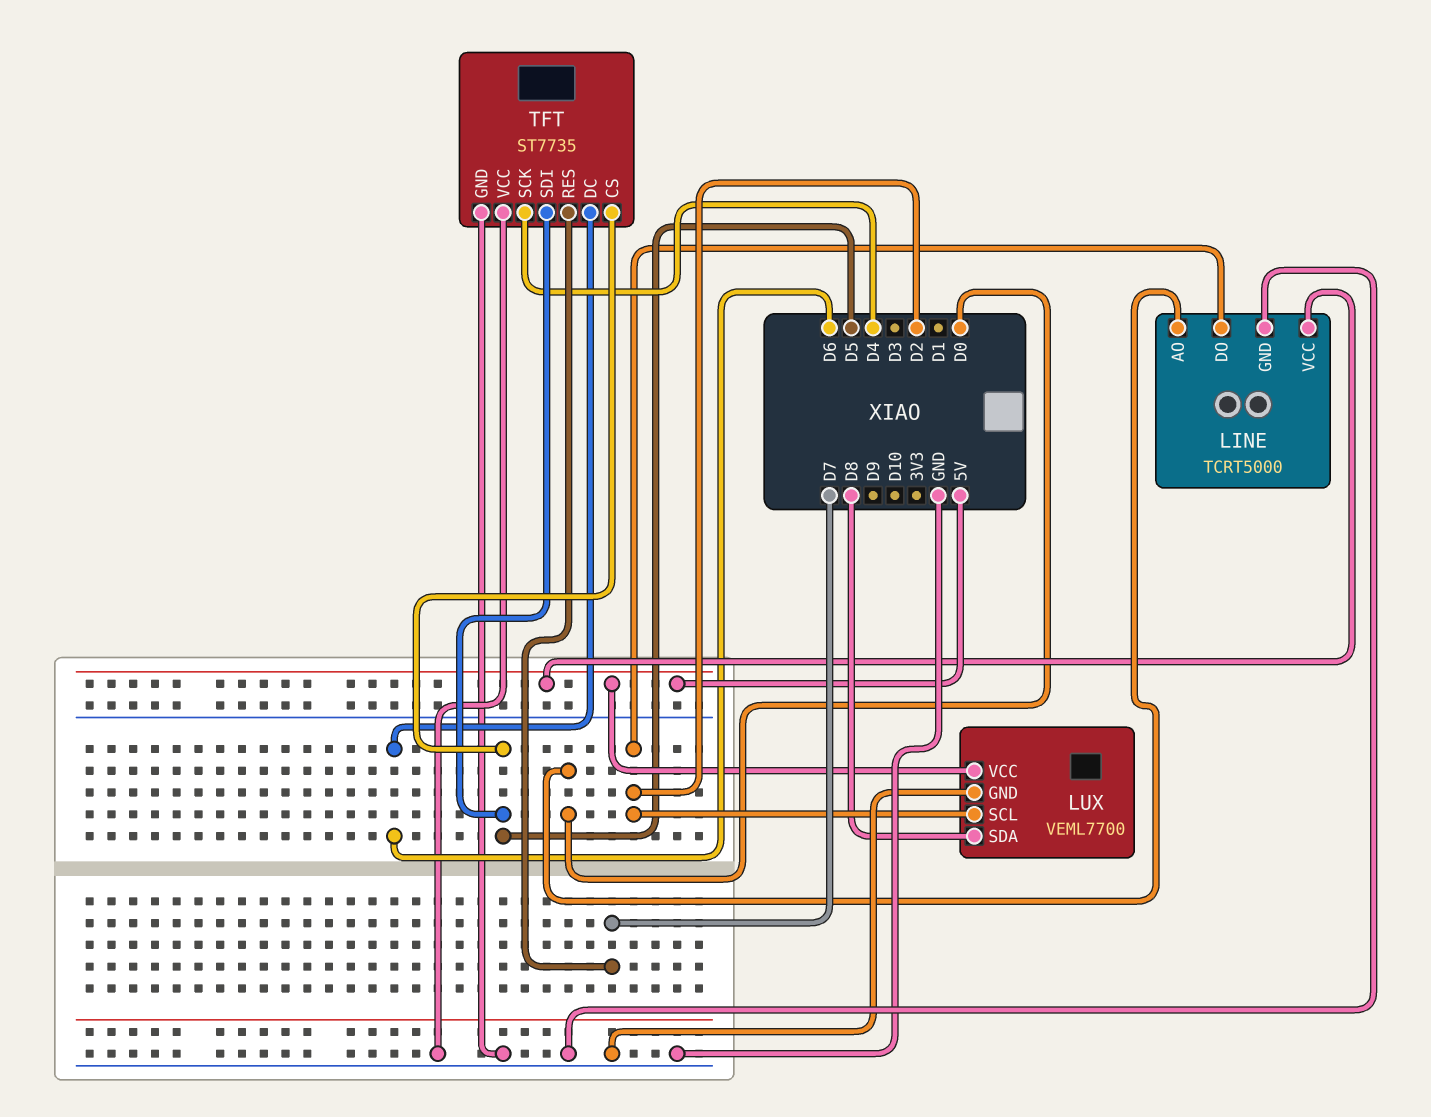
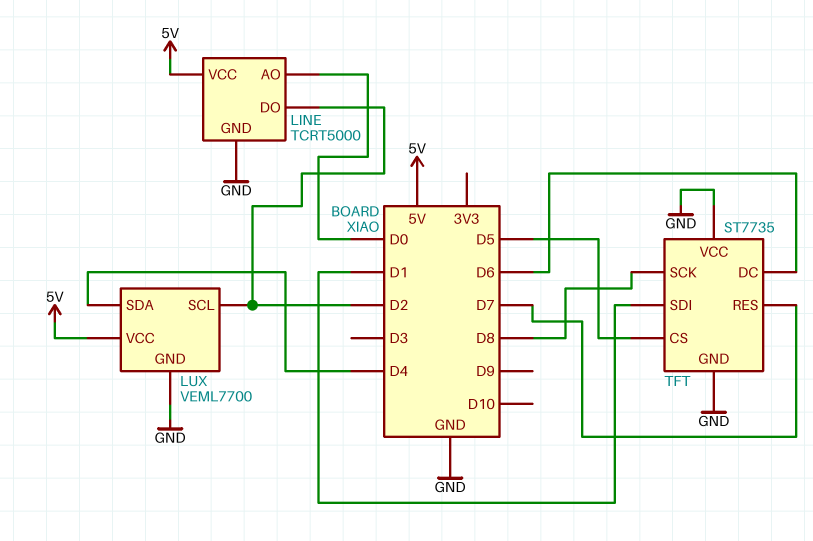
LUX pin SDA: D8 -> D4
TFT pin SCK: D4 -> D8
TFT pin SDI: D5 -> D1

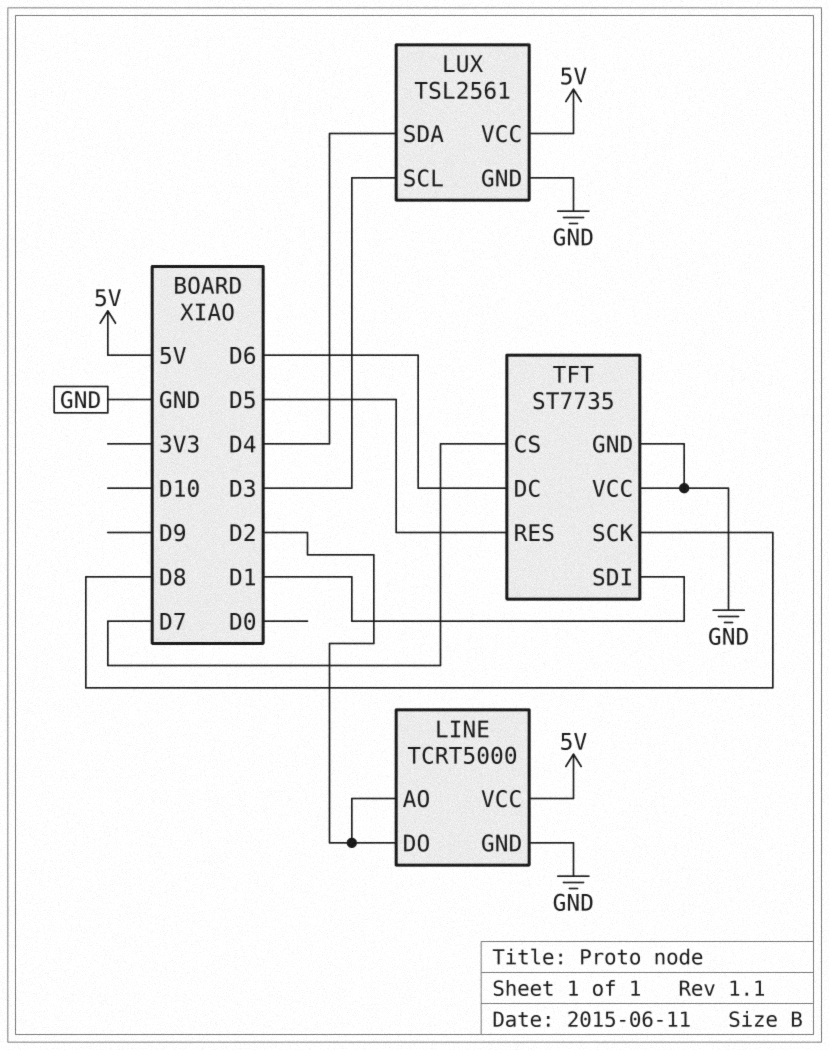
LINE pin AO: D0 -> D2
LUX: VEML7700 -> TSL2561
LUX pin SCL: D2 -> D3
TFT pin CS: D5 -> D7
TFT pin RES: D7 -> D5

